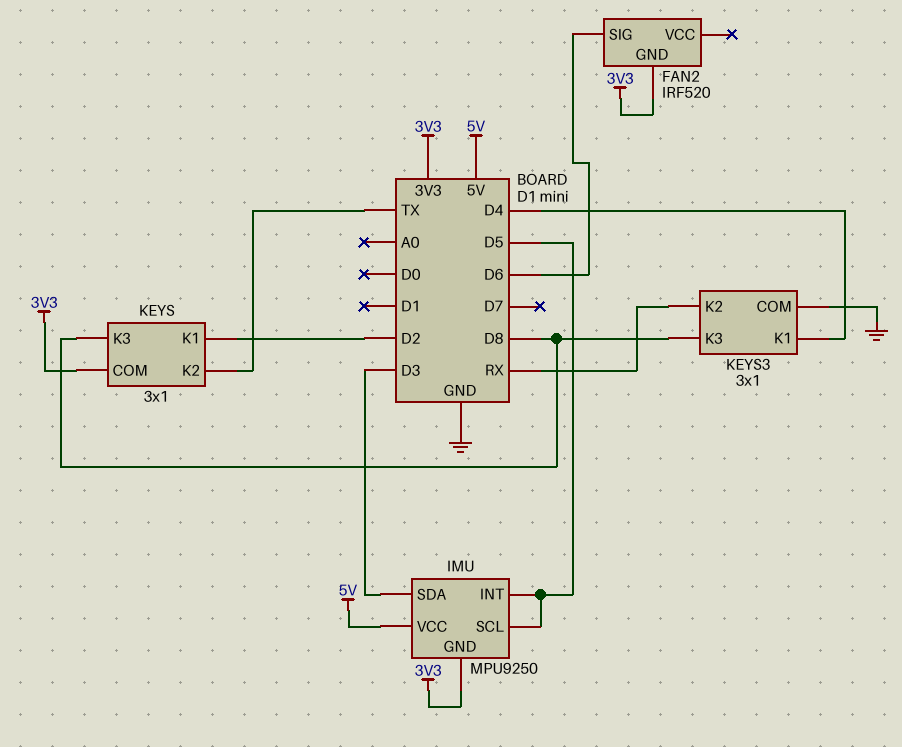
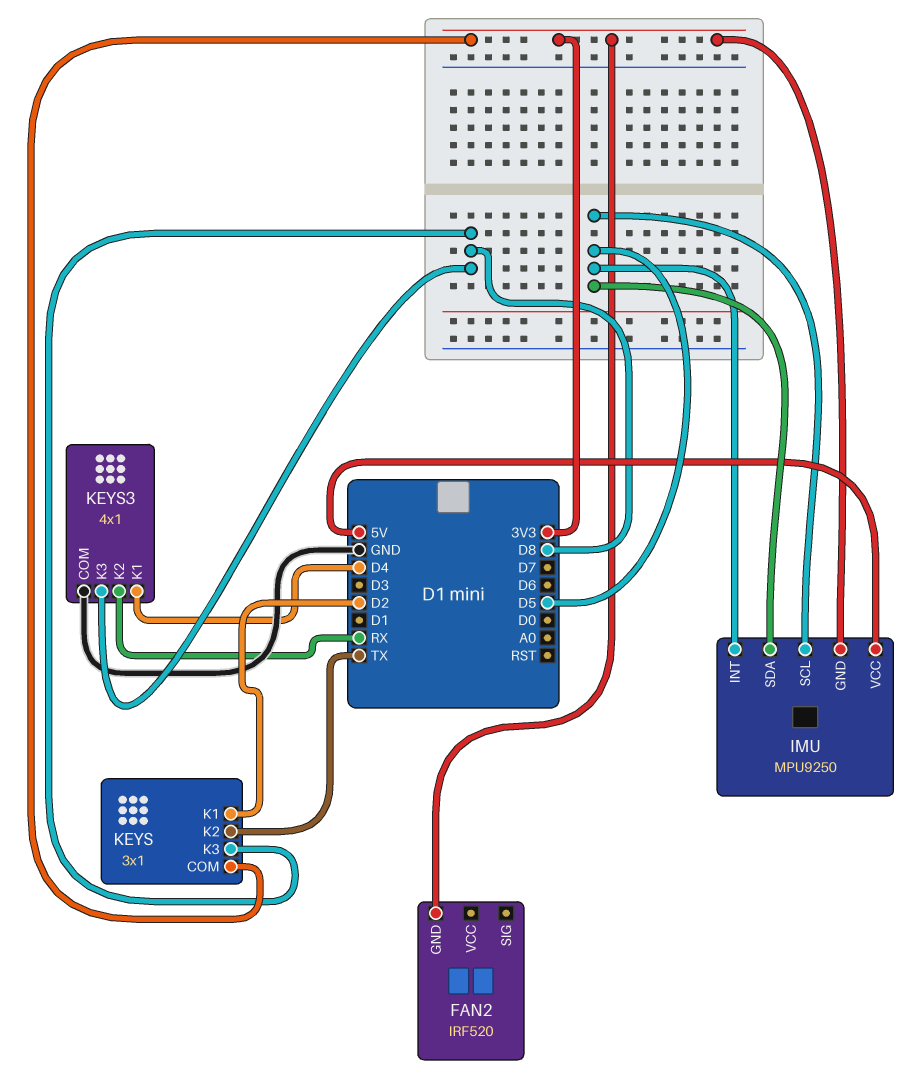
FAN2 pin SIG: D6 -> none
IMU pin SDA: D3 -> D5
KEYS3: 3x1 -> 4x1

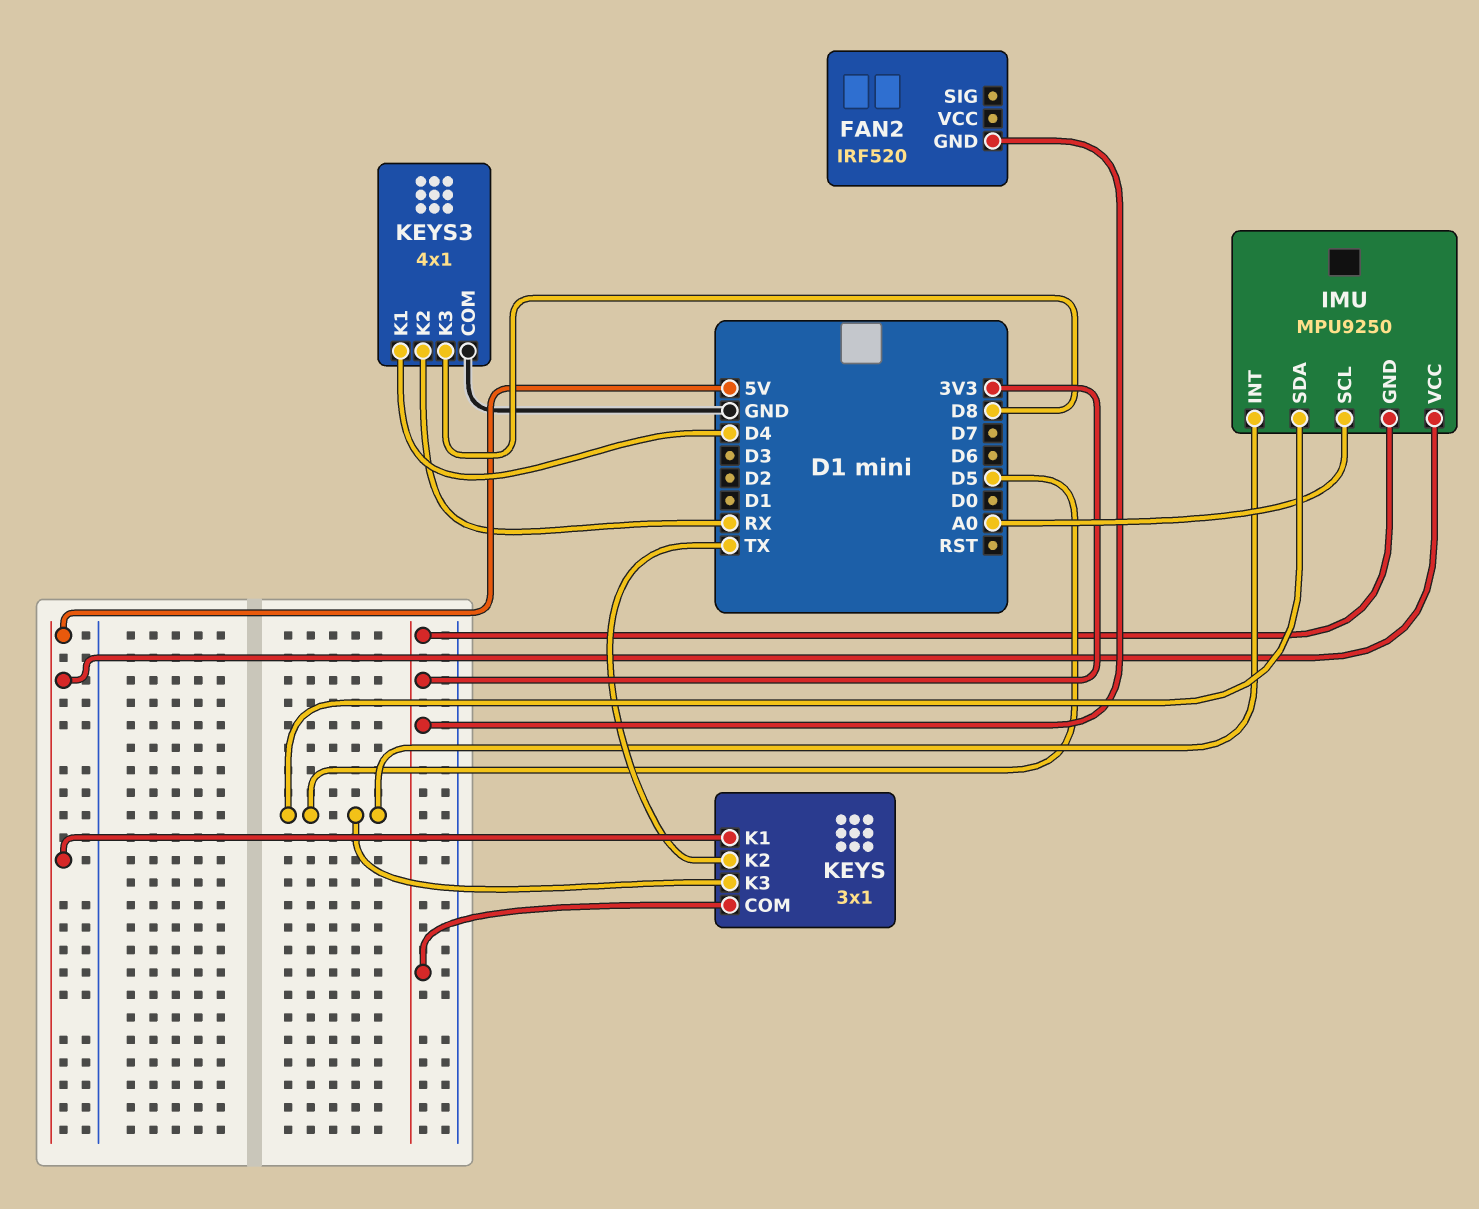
IMU pin SCL: D5 -> A0
KEYS pin K1: D2 -> 5V
KEYS pin K3: D8 -> D5

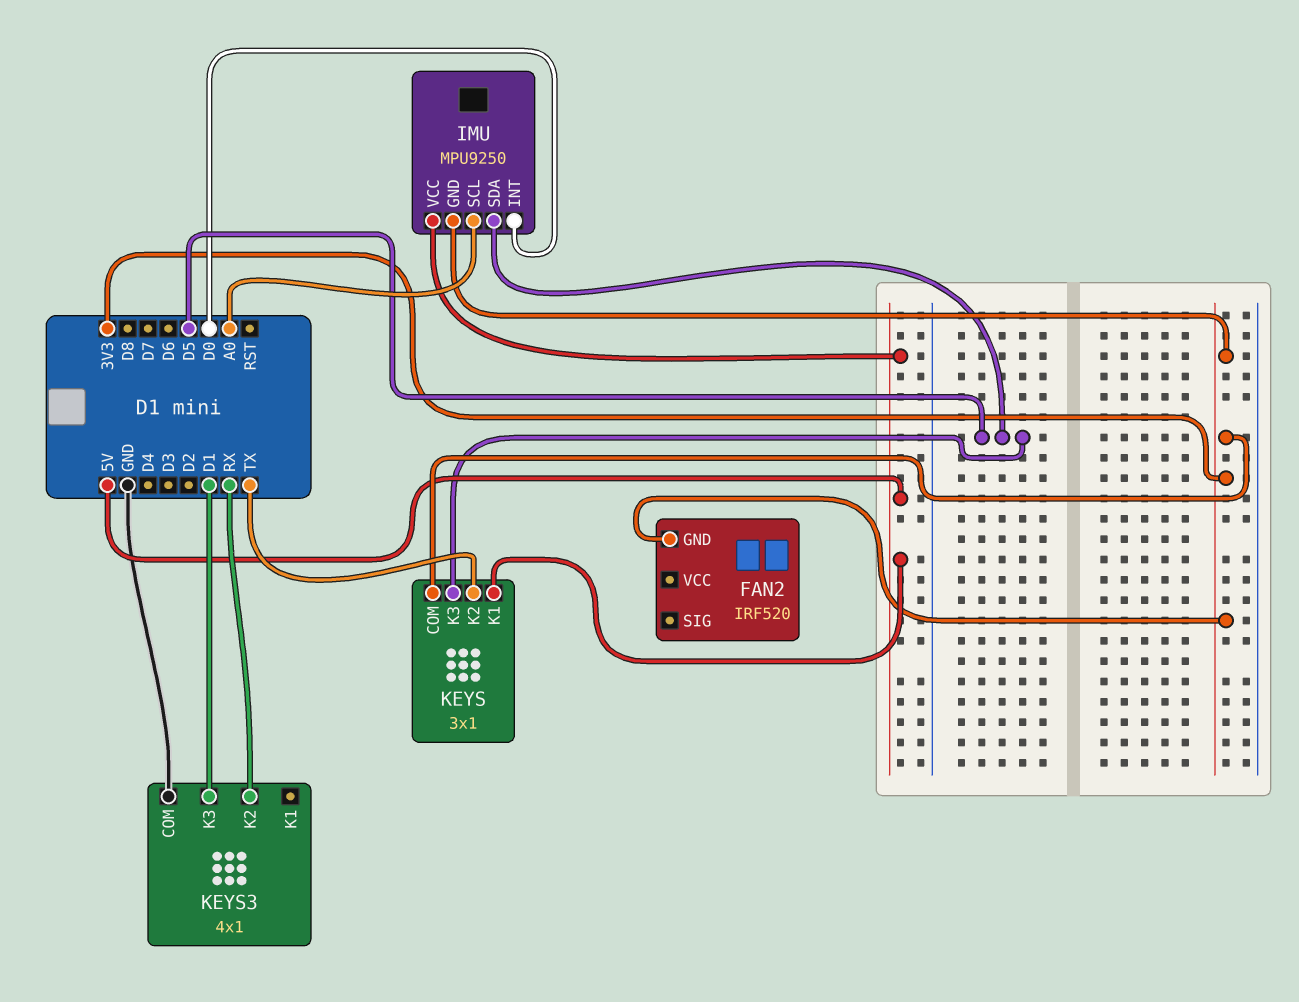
IMU pin INT: D5 -> D0
KEYS3 pin K1: D4 -> none
KEYS3 pin K3: D8 -> D1

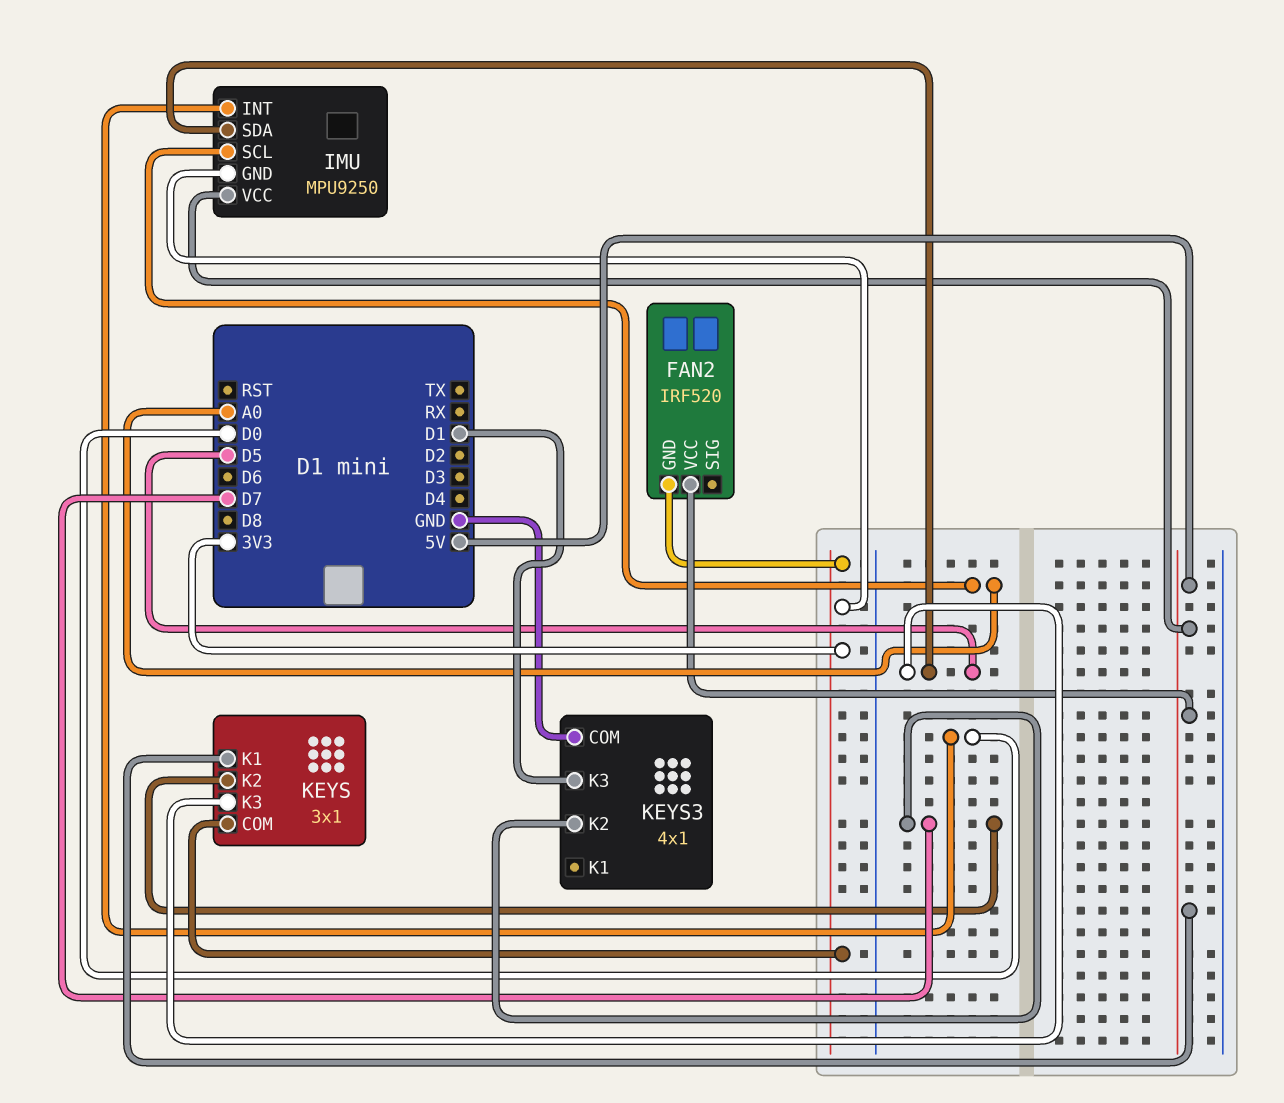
FAN2 pin VCC: none -> 5V
KEYS pin K2: TX -> D7
KEYS3 pin K2: RX -> D7

